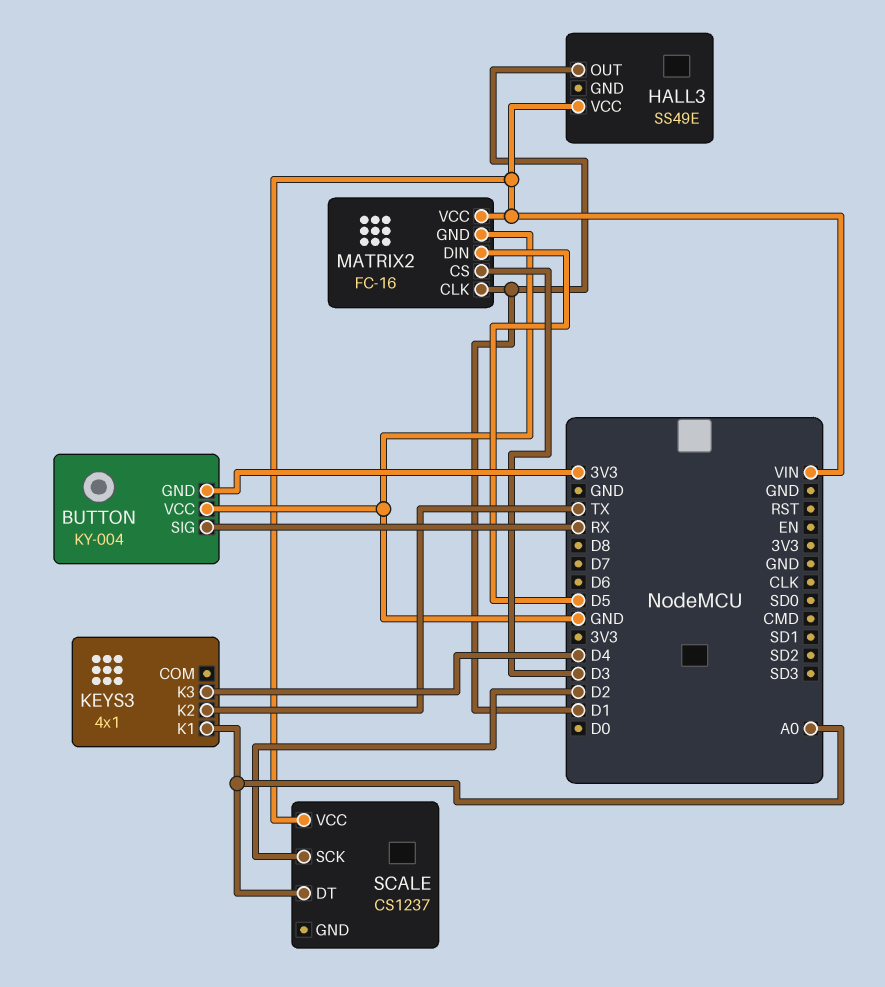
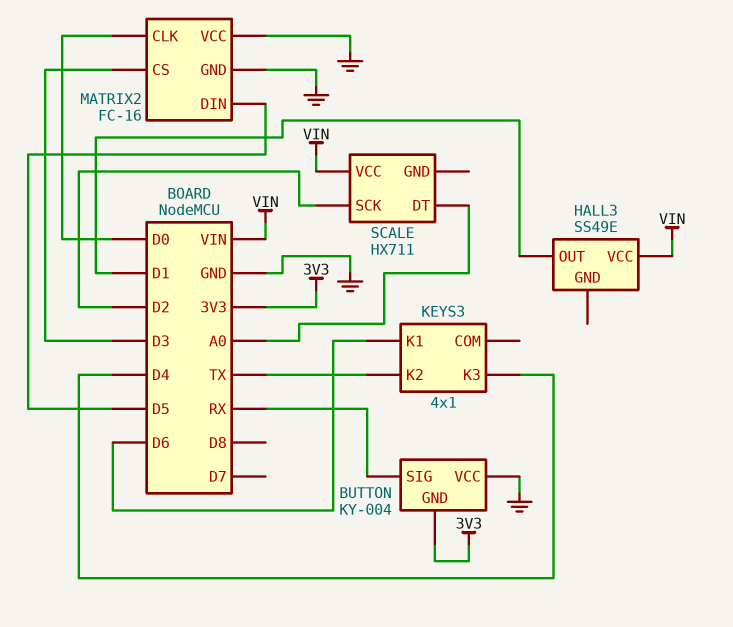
KEYS3 pin K1: A0 -> D6
MATRIX2 pin CLK: D1 -> D0
MATRIX2 pin VCC: VIN -> GND
SCALE: CS1237 -> HX711

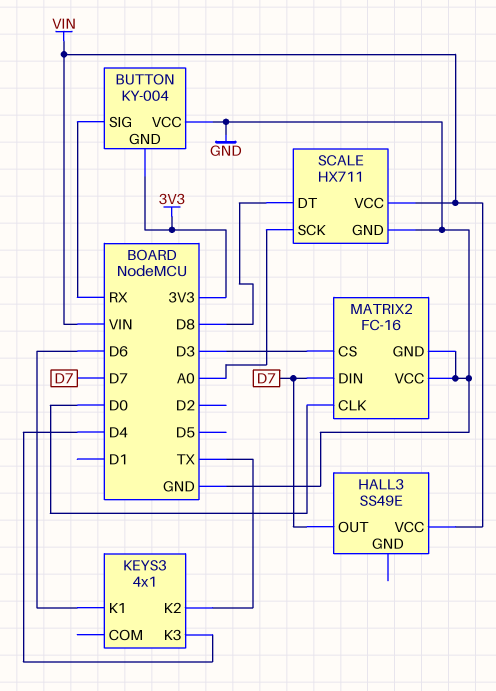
HALL3 pin OUT: D1 -> D7
MATRIX2 pin DIN: D5 -> D7
SCALE pin DT: A0 -> D8
SCALE pin GND: none -> GND
SCALE pin SCK: D2 -> A0

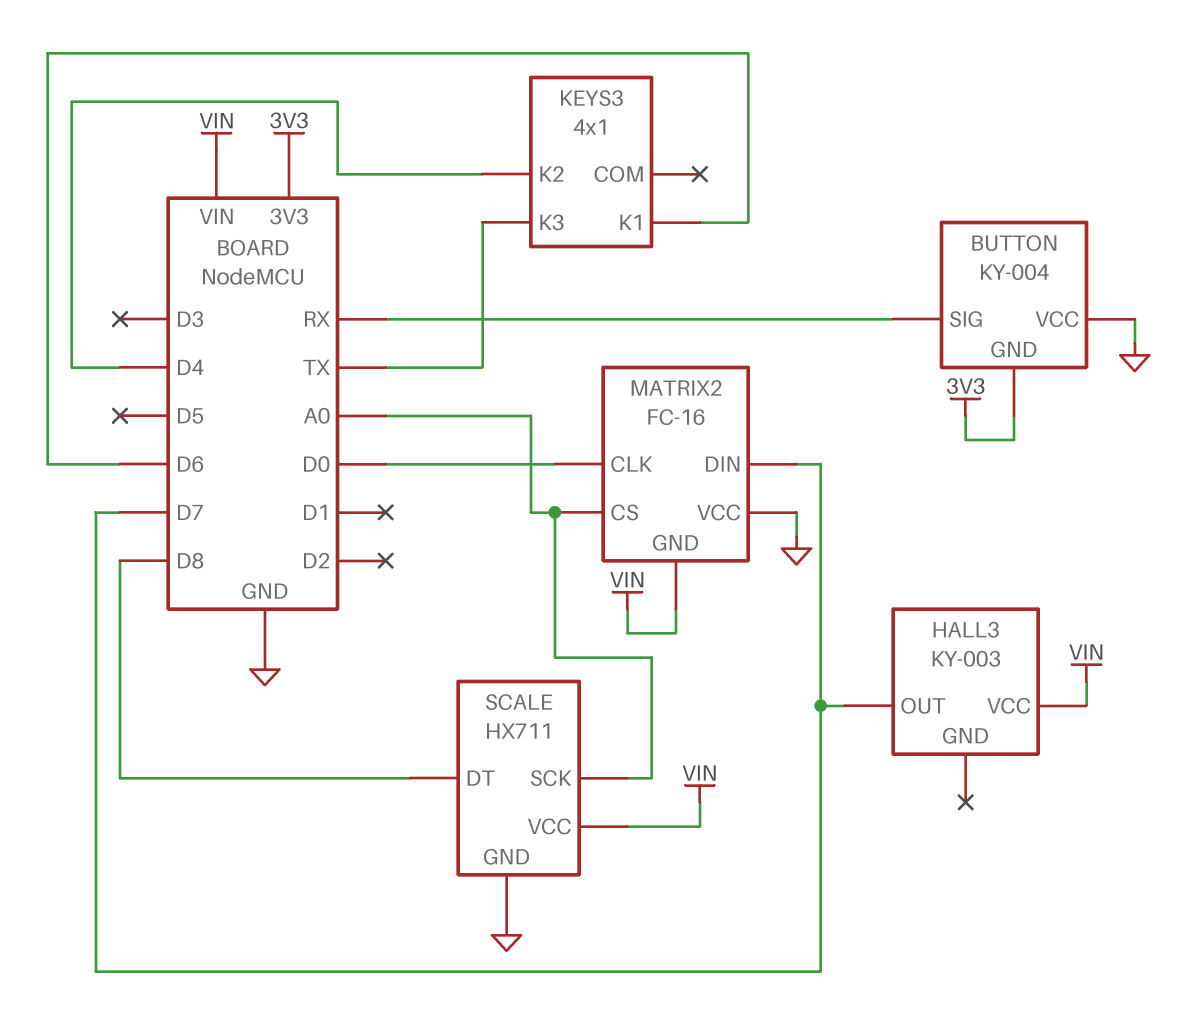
HALL3: SS49E -> KY-003
KEYS3 pin K2: TX -> D4
KEYS3 pin K3: D4 -> TX
MATRIX2 pin CS: D3 -> A0
MATRIX2 pin GND: GND -> VIN

